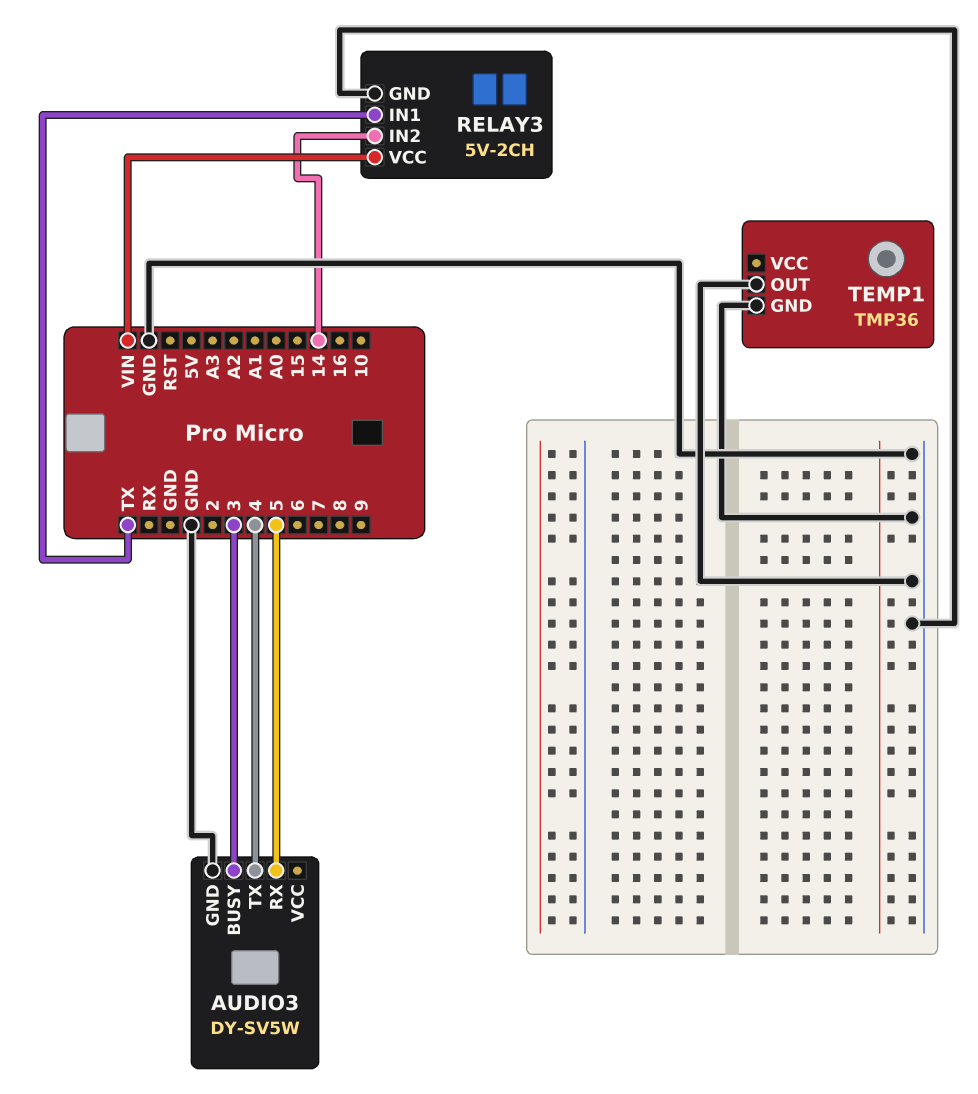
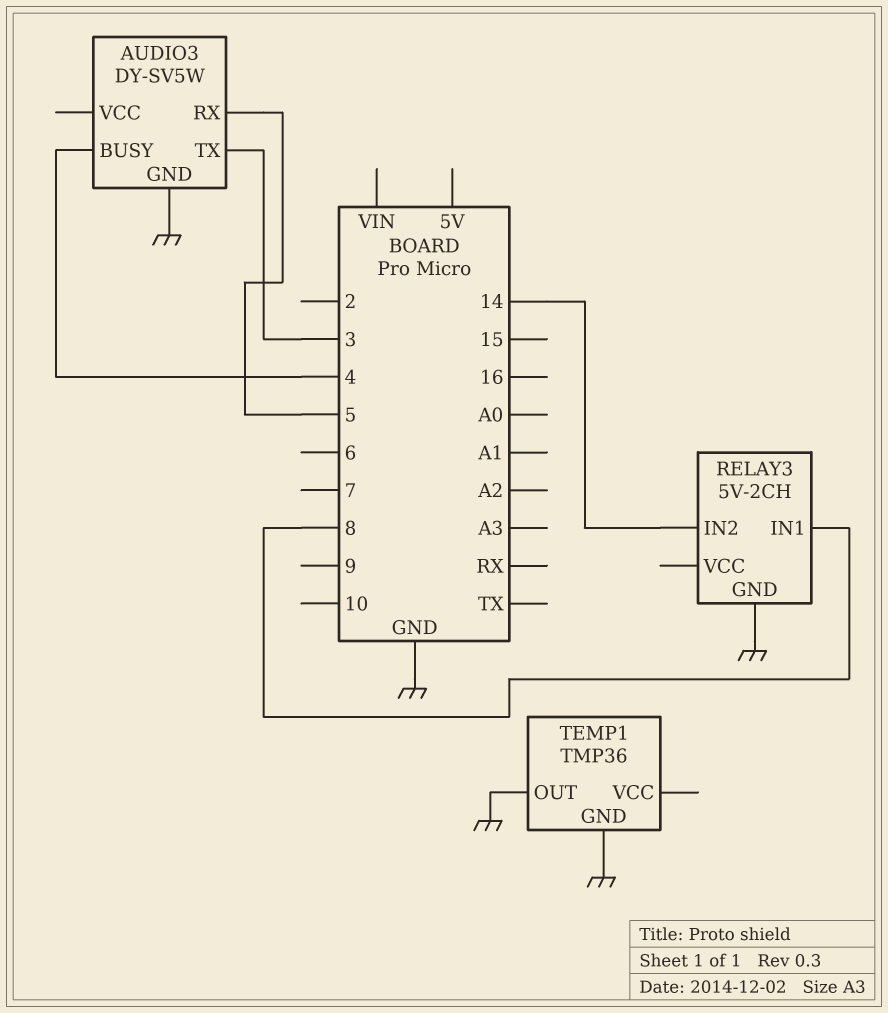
AUDIO3 pin BUSY: 3 -> 4
AUDIO3 pin TX: 4 -> 3
RELAY3 pin IN1: TX -> 8
RELAY3 pin VCC: VIN -> none

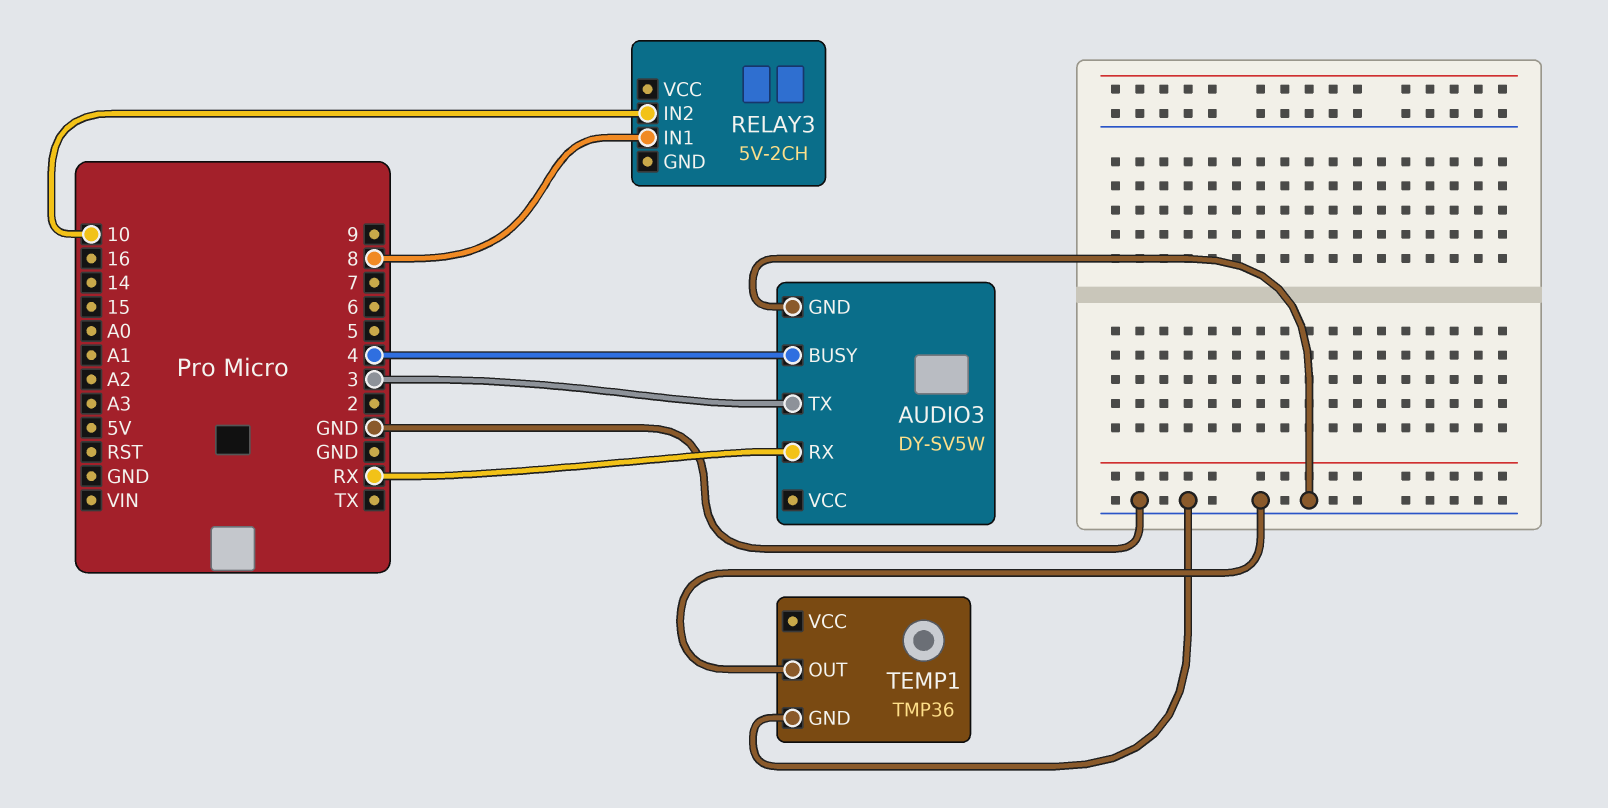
AUDIO3 pin RX: 5 -> RX
RELAY3 pin GND: GND -> none
RELAY3 pin IN2: 14 -> 10

